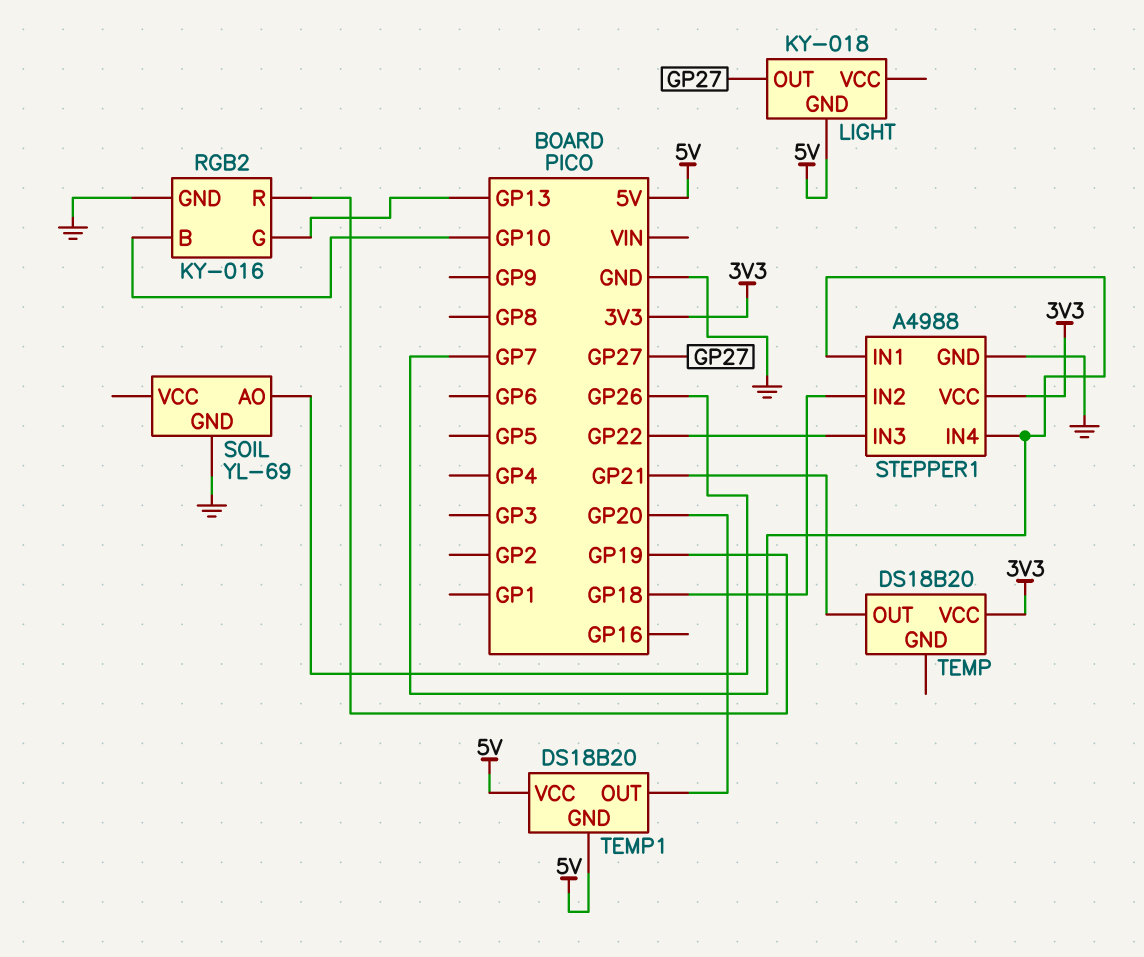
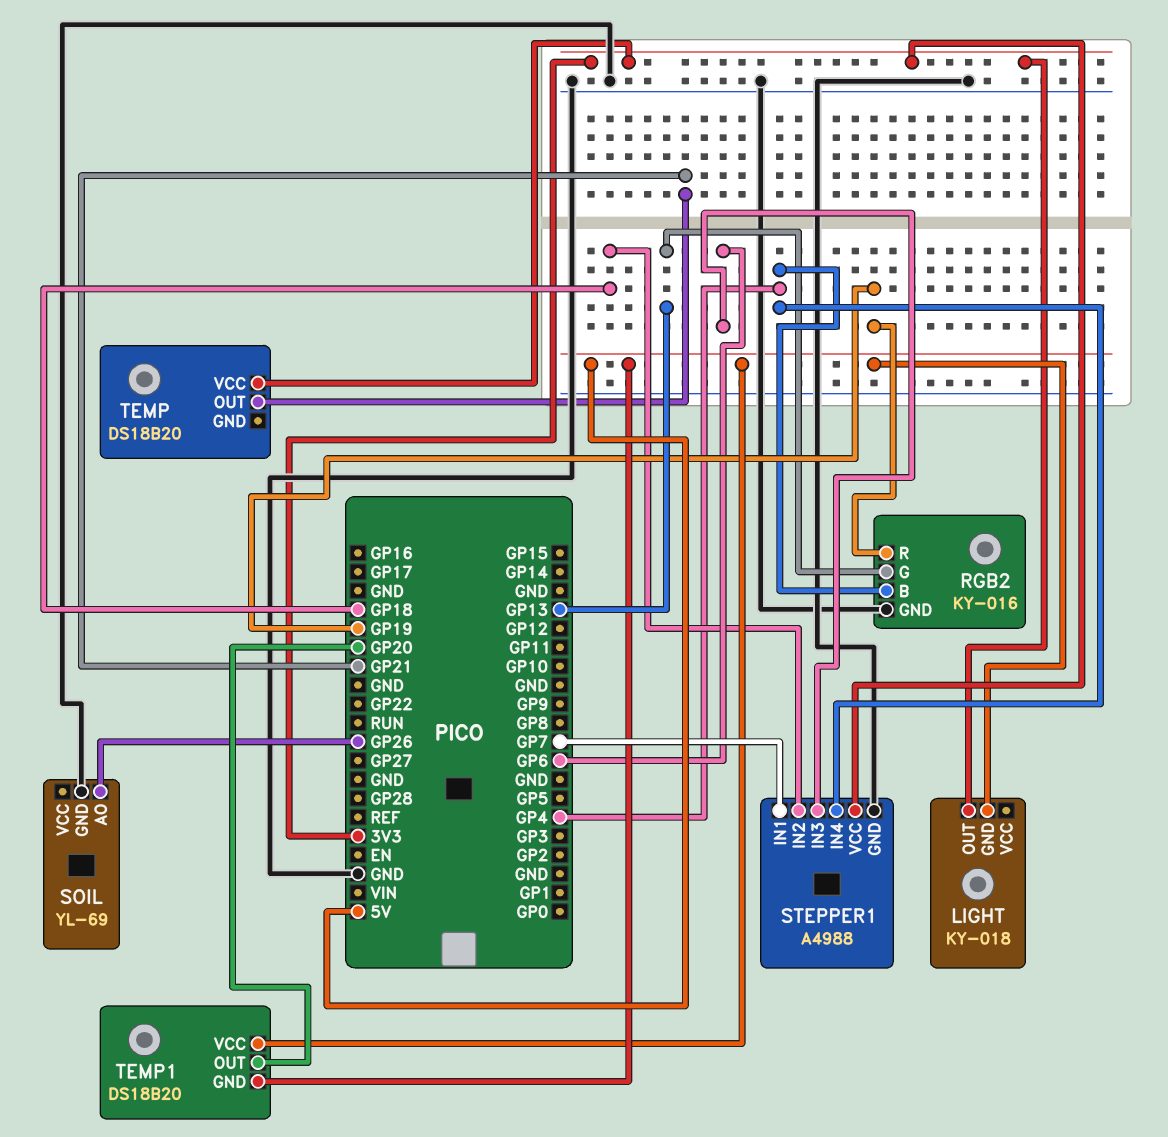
LIGHT pin OUT: GP27 -> 3V3
RGB2 pin B: GP10 -> GP4
STEPPER1 pin IN3: GP22 -> GP6
STEPPER1 pin IN4: GP7 -> GP4

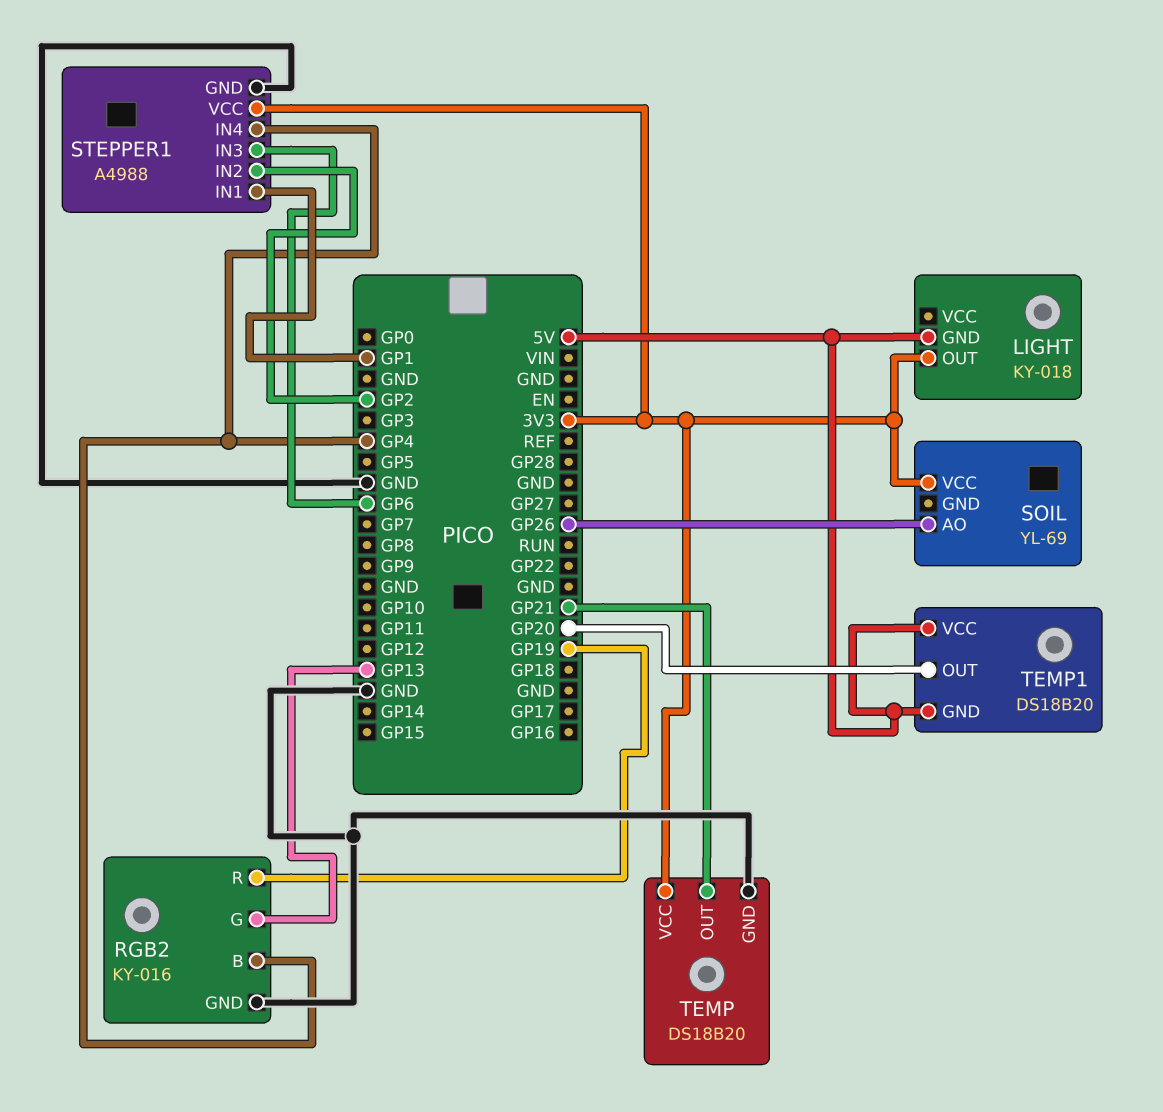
SOIL pin GND: GND -> none
SOIL pin VCC: none -> 3V3
STEPPER1 pin IN1: GP7 -> GP1
STEPPER1 pin IN2: GP18 -> GP2
TEMP pin GND: none -> GND

